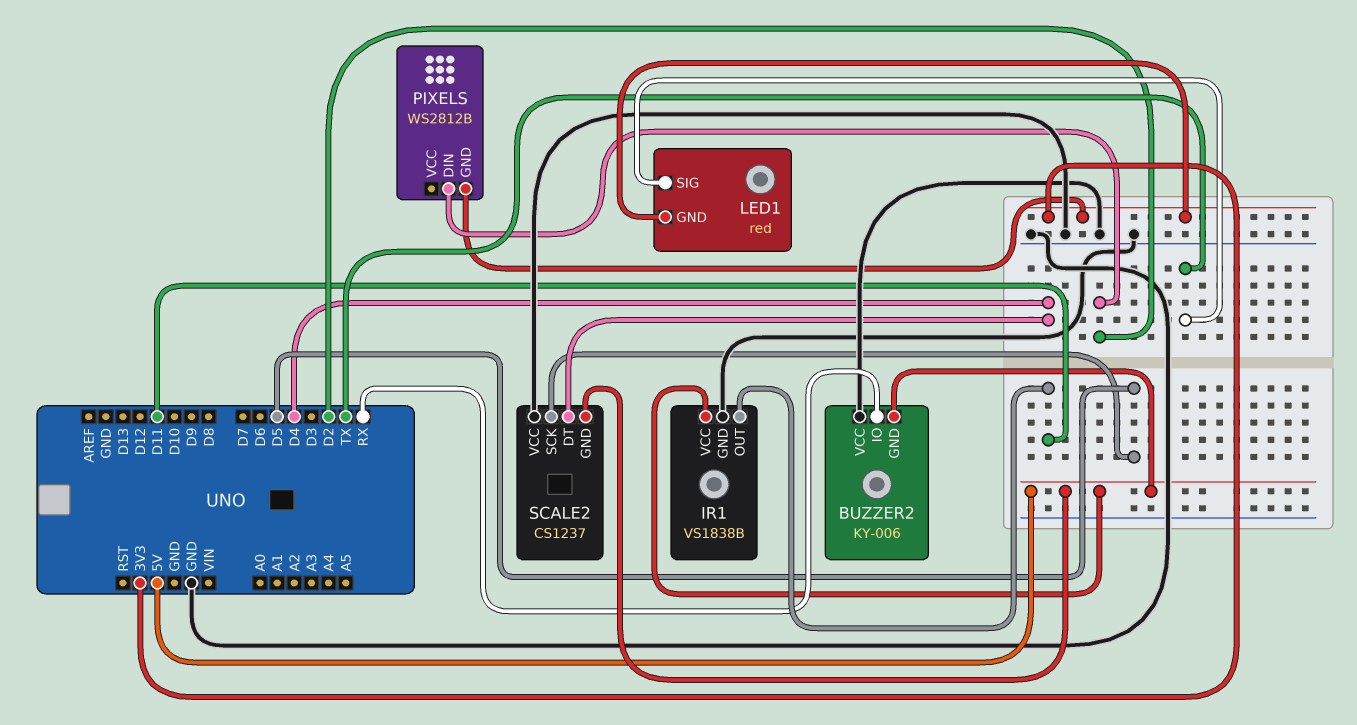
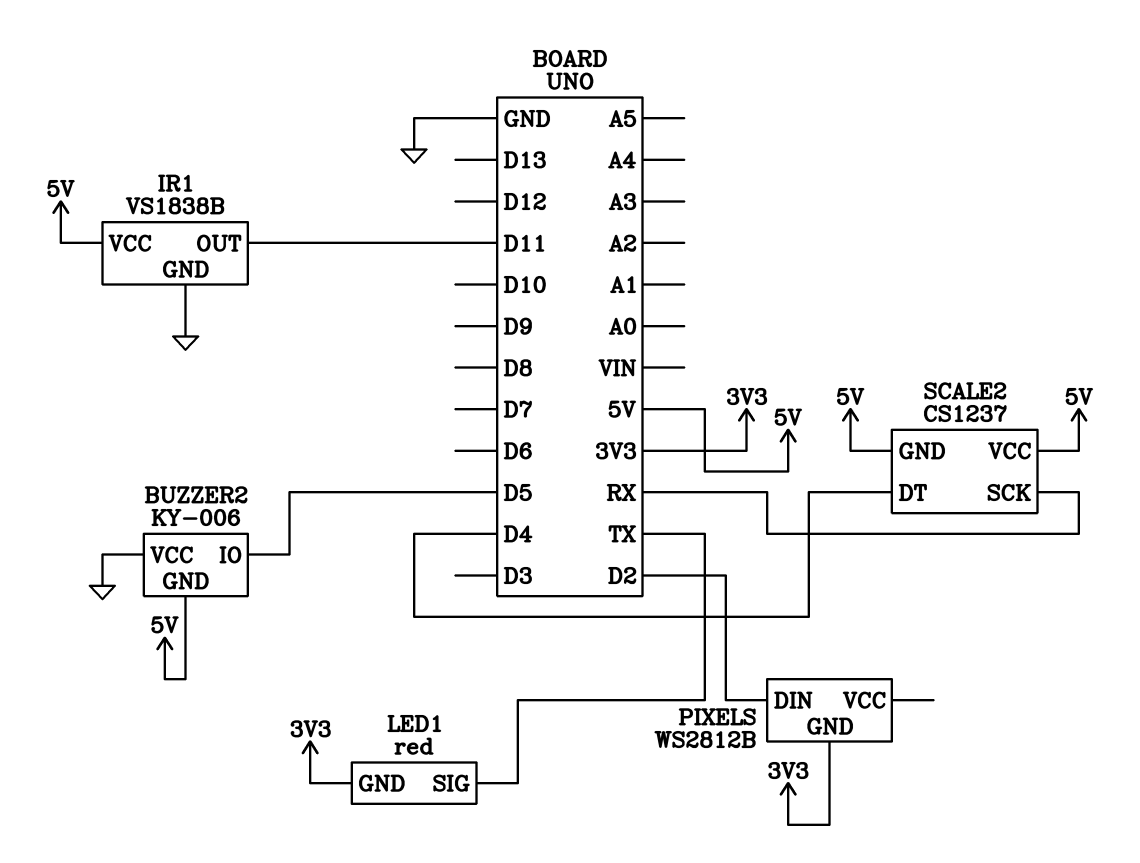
BUZZER2 pin IO: RX -> D5
SCALE2 pin SCK: D5 -> RX
SCALE2 pin VCC: GND -> 5V

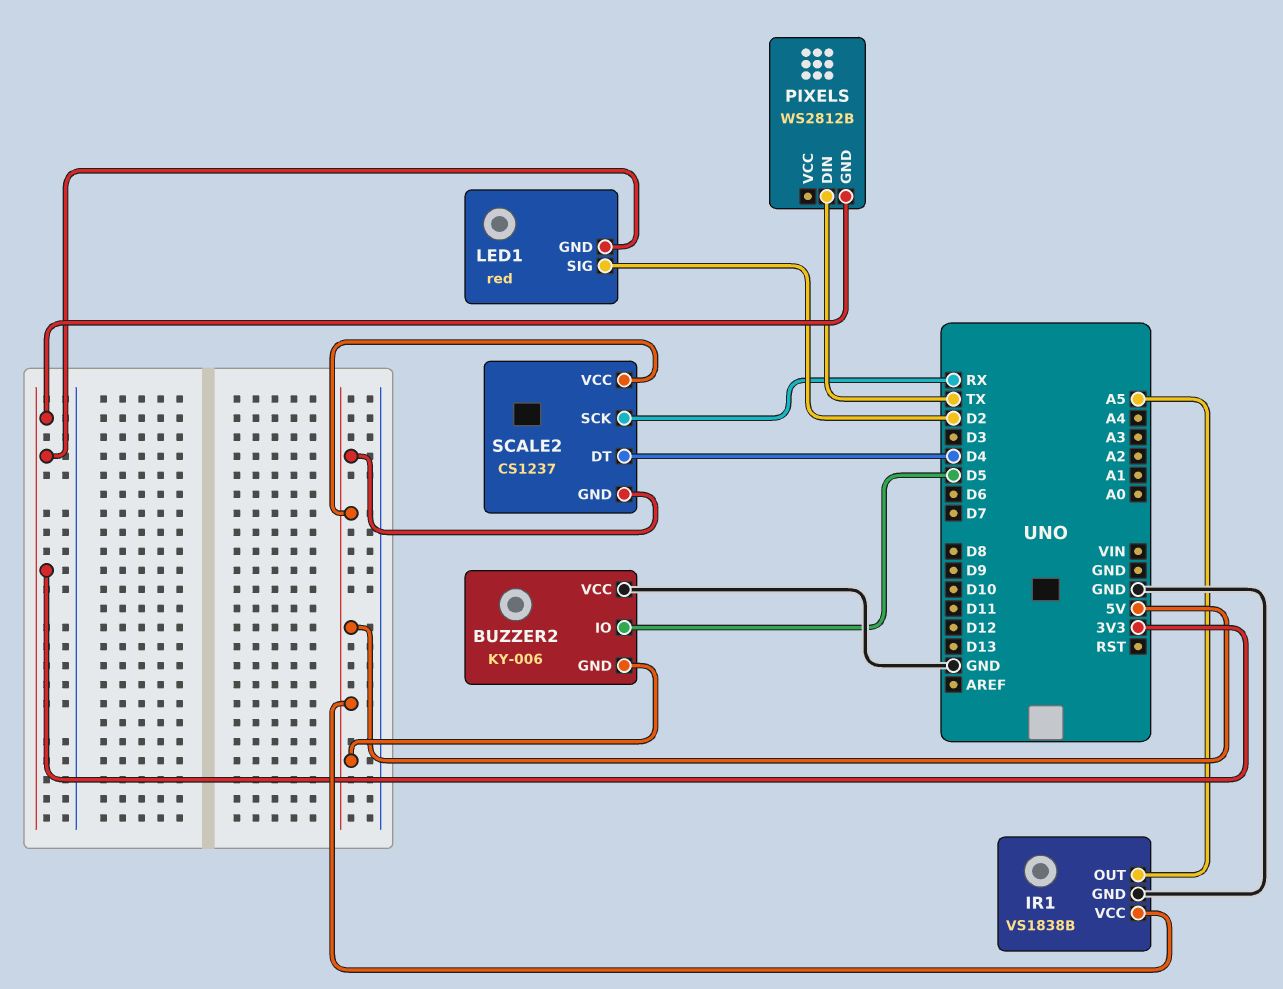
IR1 pin OUT: D11 -> A5
LED1 pin SIG: TX -> D2
PIXELS pin DIN: D2 -> TX

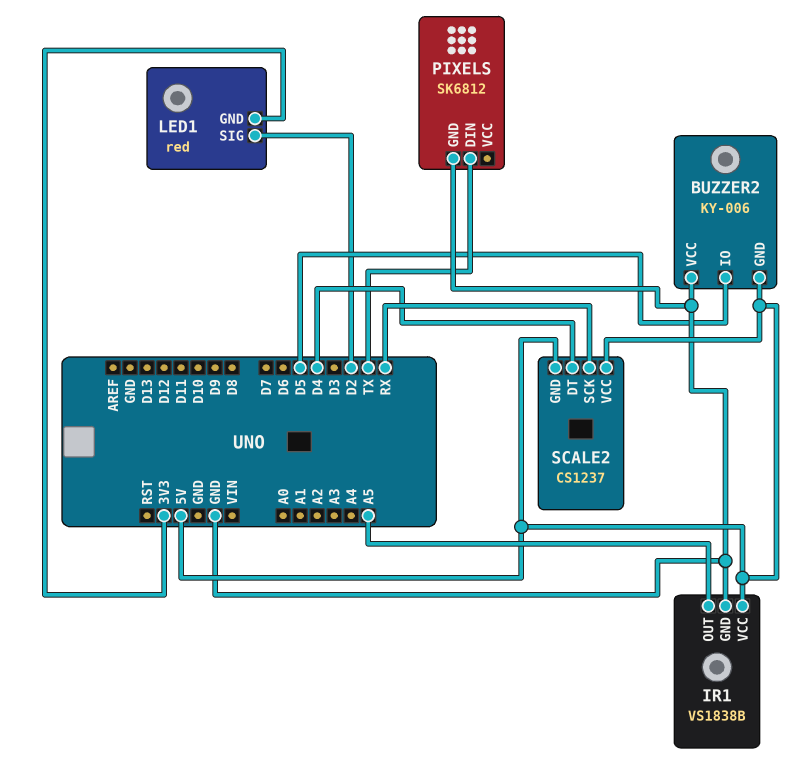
PIXELS: WS2812B -> SK6812
PIXELS pin GND: 3V3 -> GND

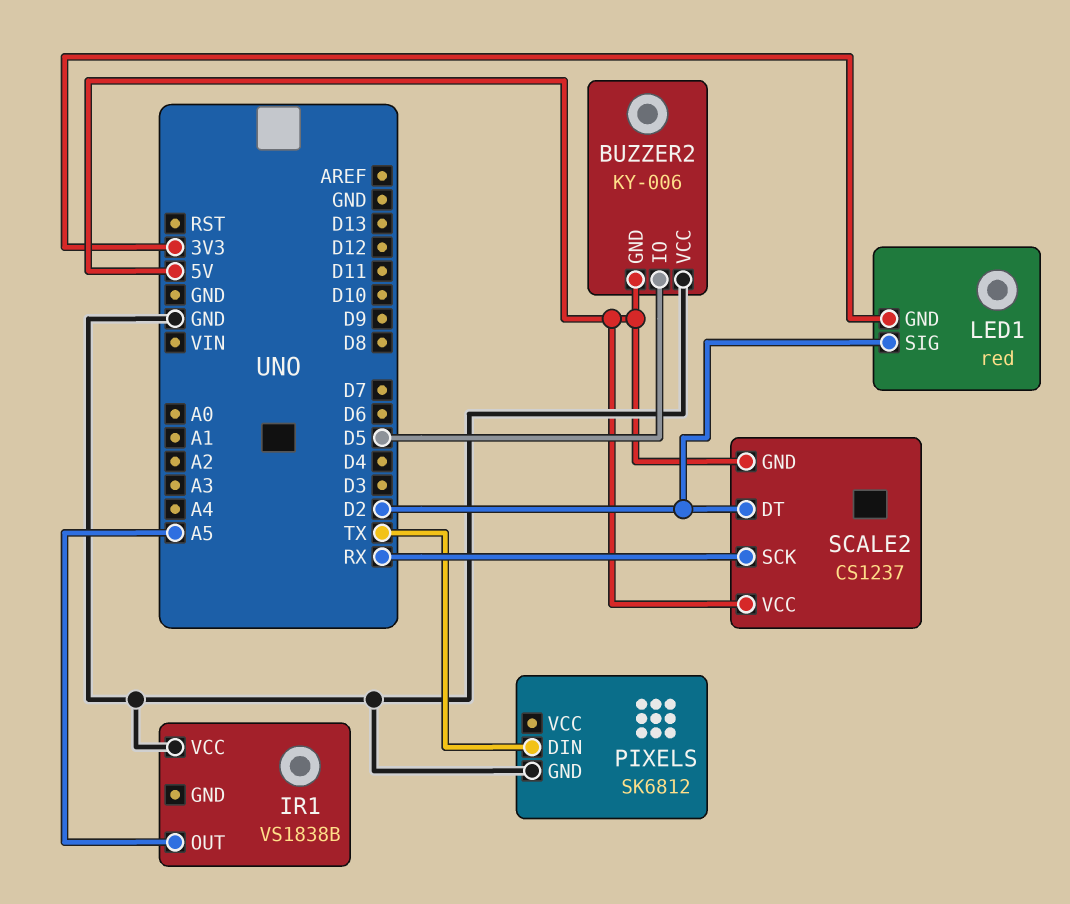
IR1 pin GND: GND -> none
IR1 pin VCC: 5V -> GND
SCALE2 pin DT: D4 -> D2

